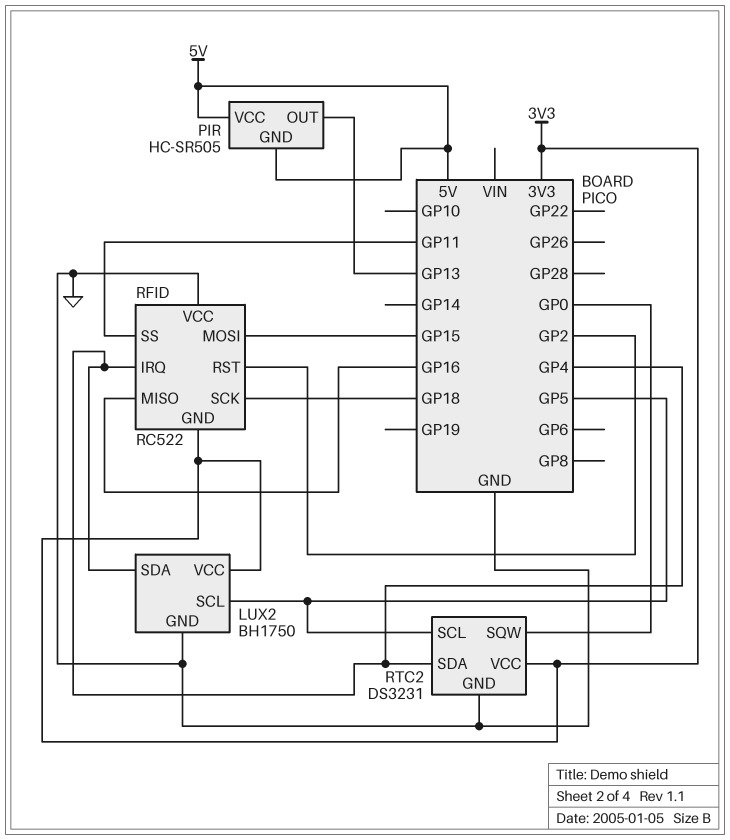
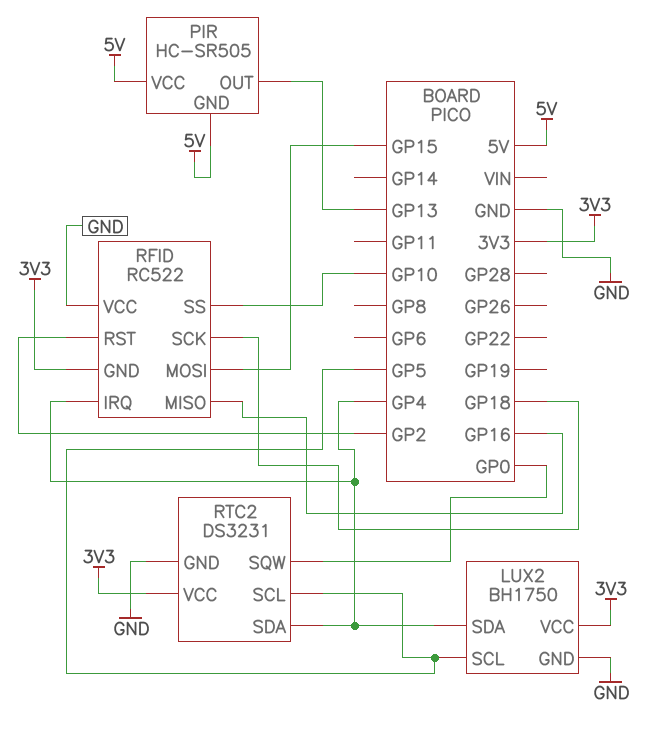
RFID pin SS: GP11 -> GP10

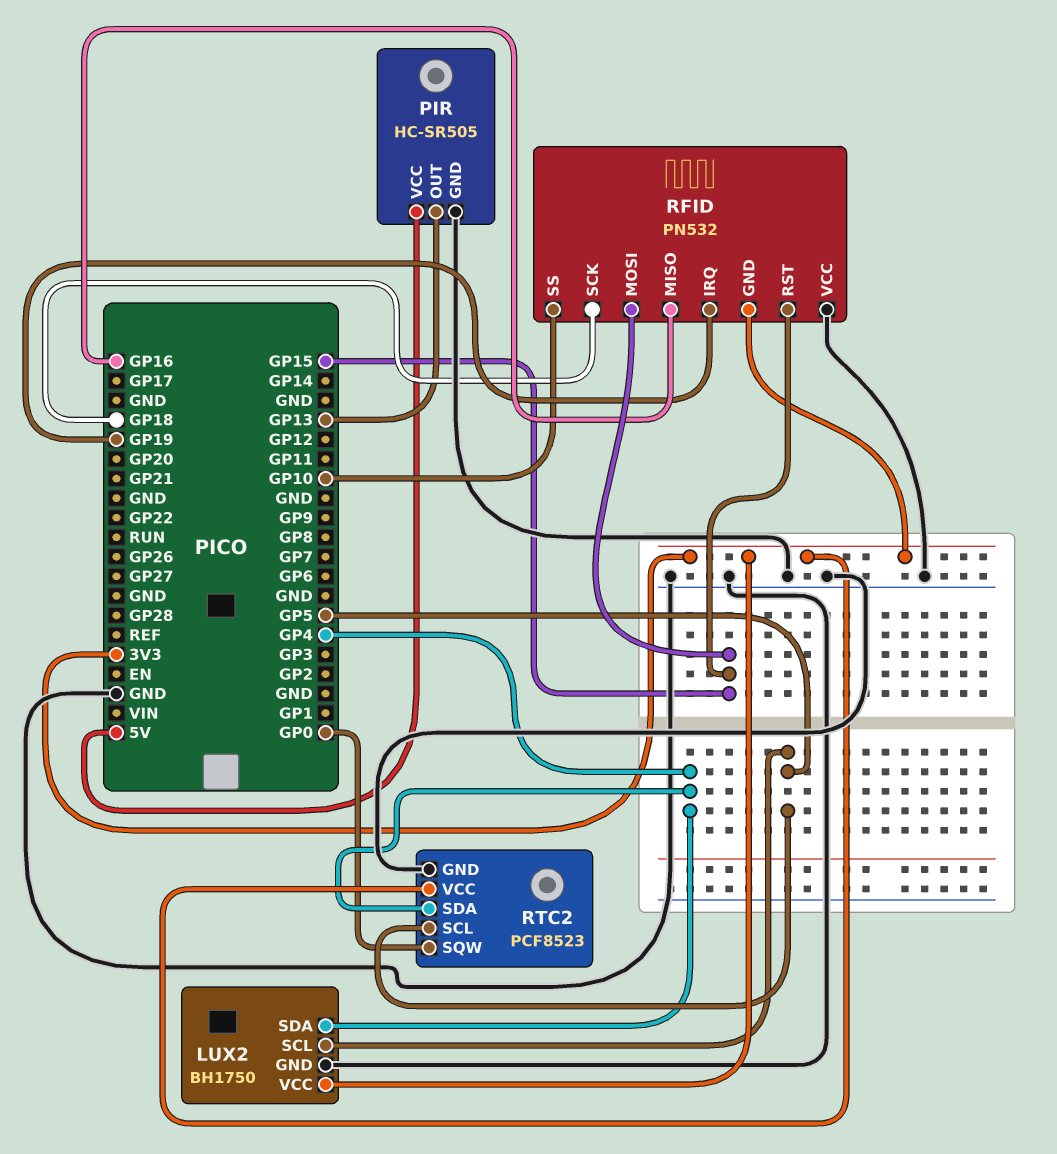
PIR pin GND: 5V -> GND
RFID: RC522 -> PN532
RFID pin IRQ: GP4 -> GP19
RFID pin RST: GP2 -> GP15
RTC2: DS3231 -> PCF8523

